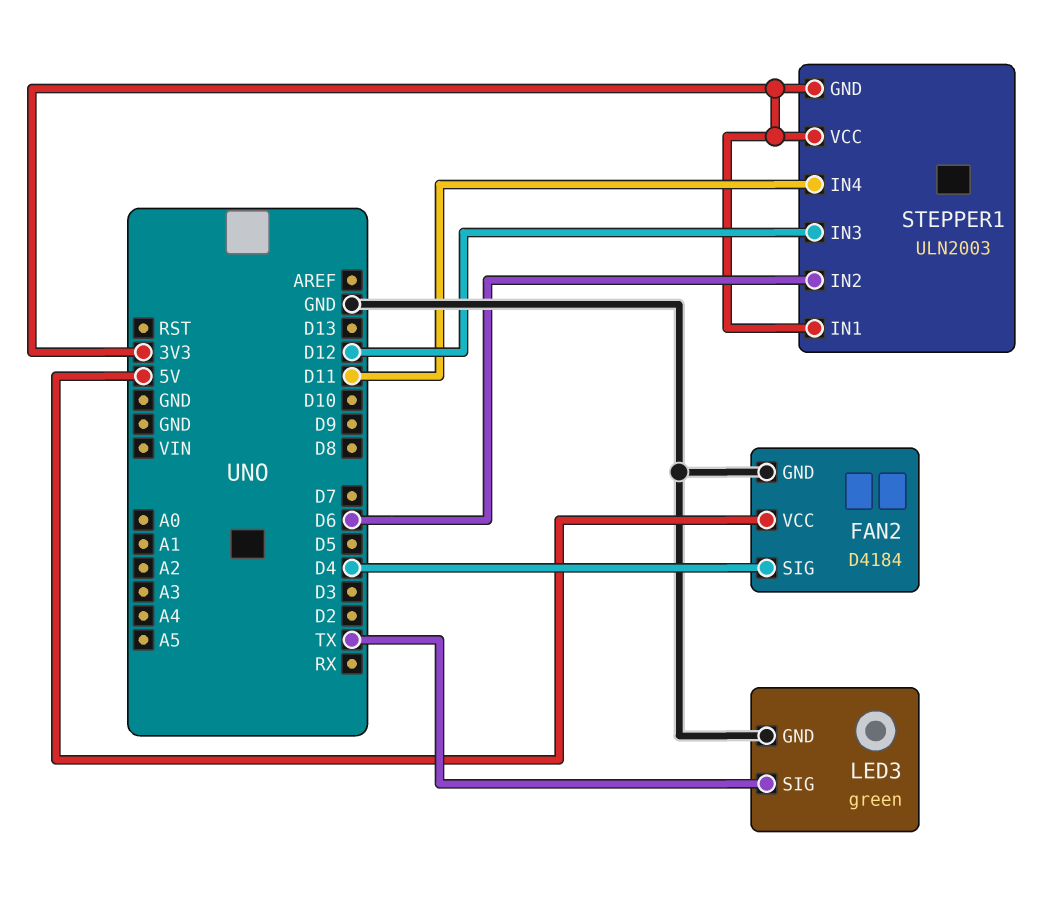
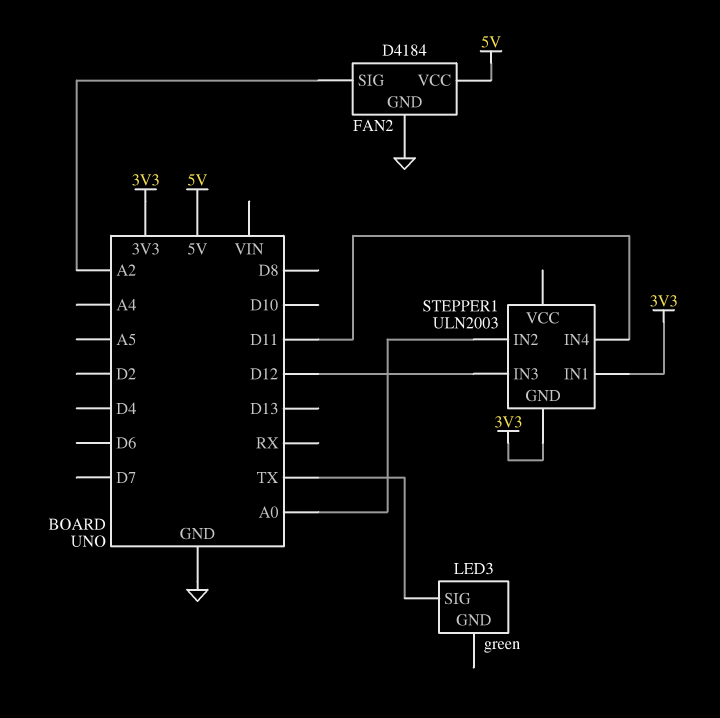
FAN2 pin SIG: D4 -> A2
LED3 pin GND: GND -> none
STEPPER1 pin IN2: D6 -> A0
STEPPER1 pin VCC: 3V3 -> none

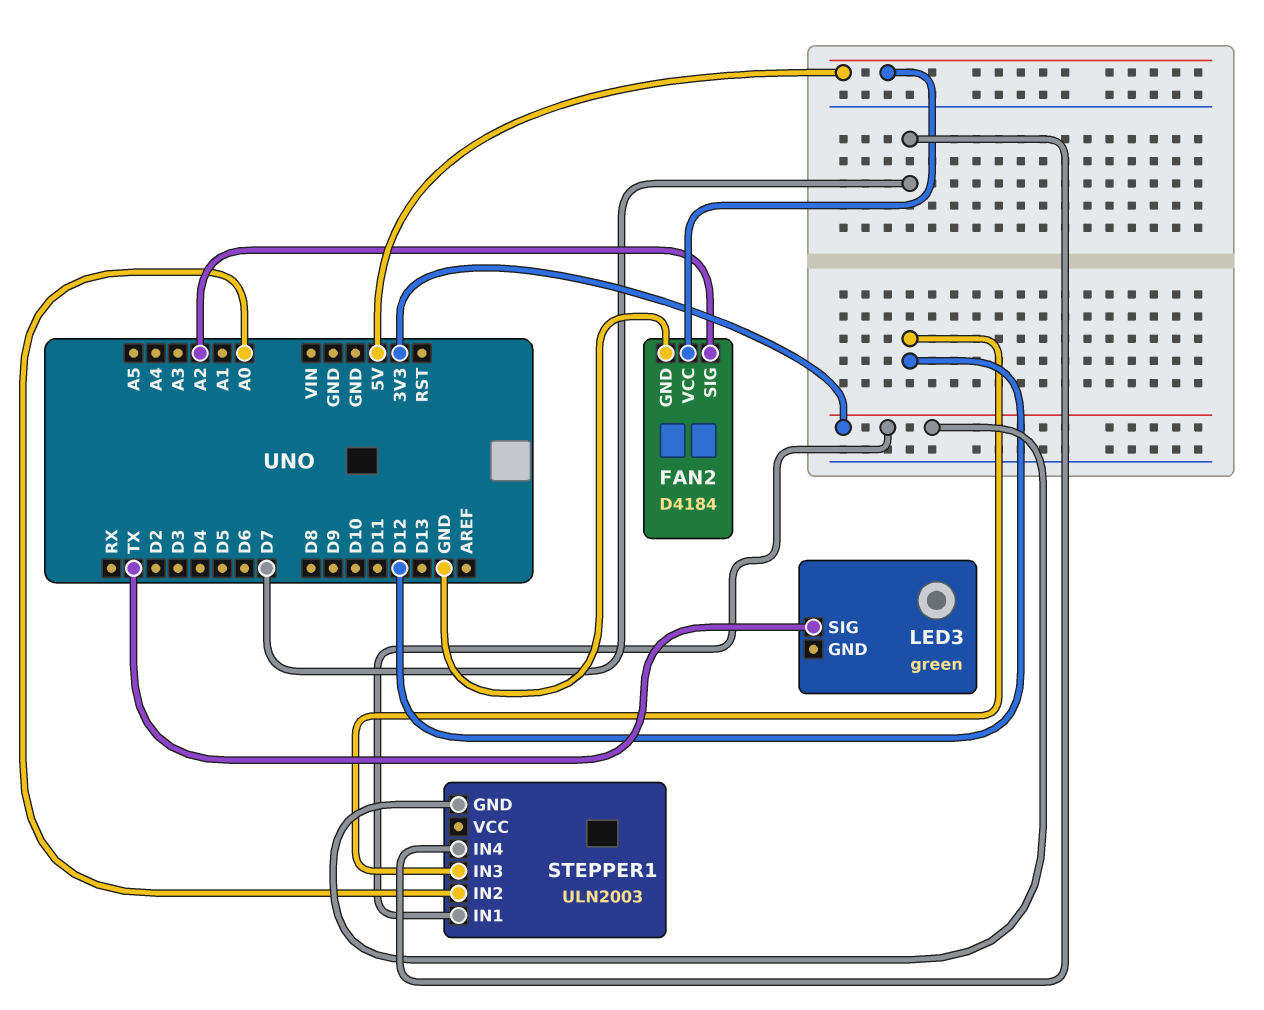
STEPPER1 pin IN4: D11 -> D7

